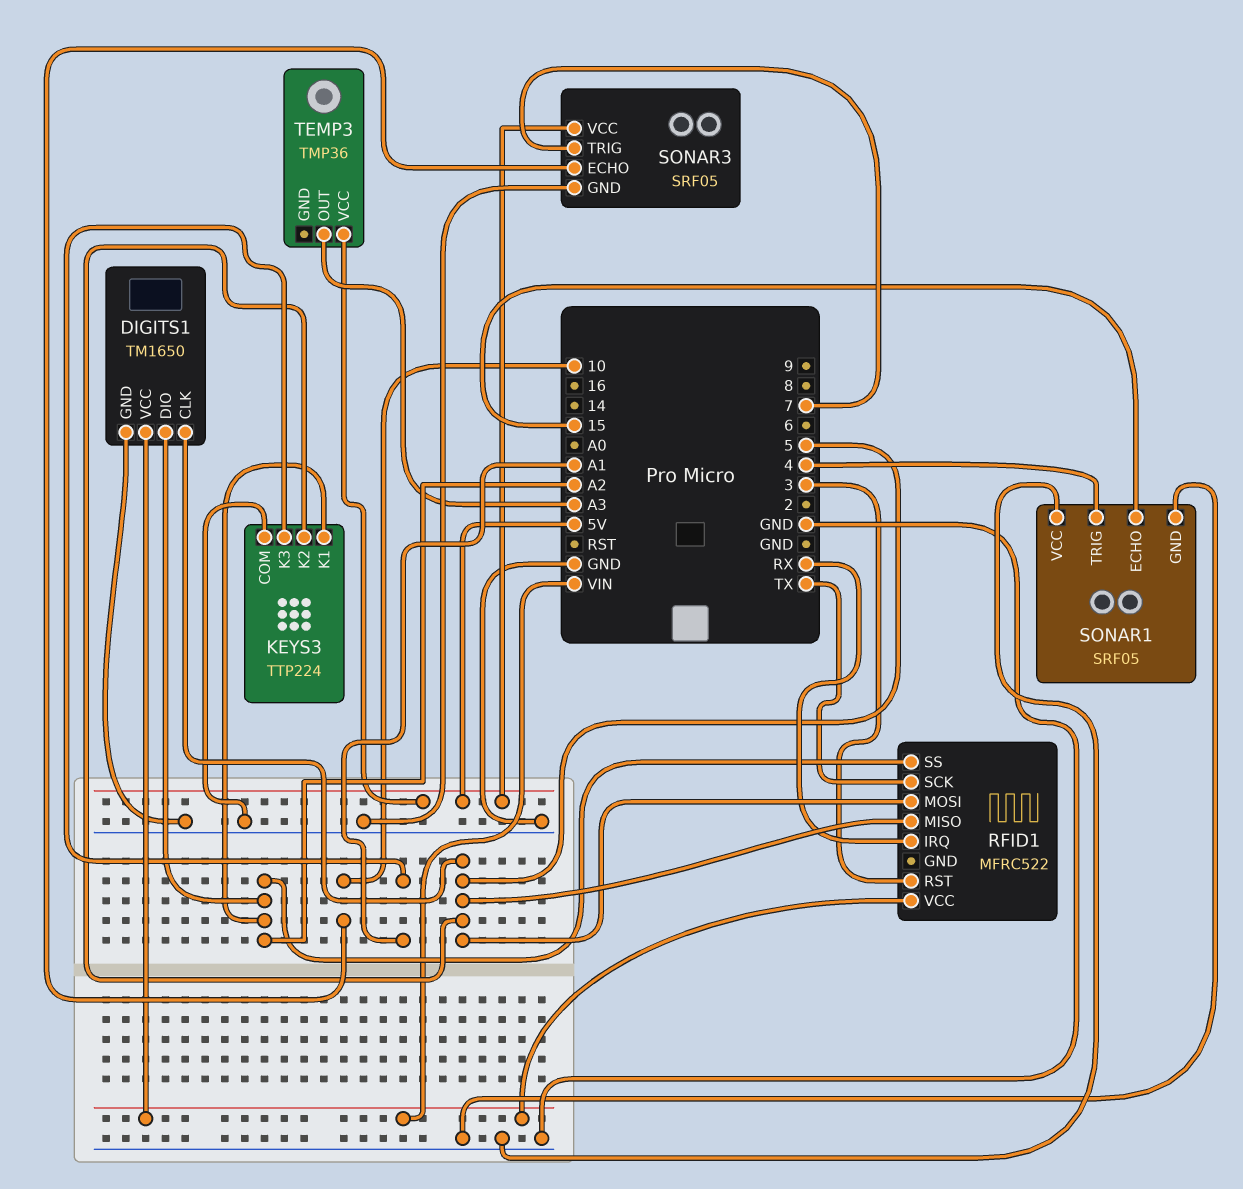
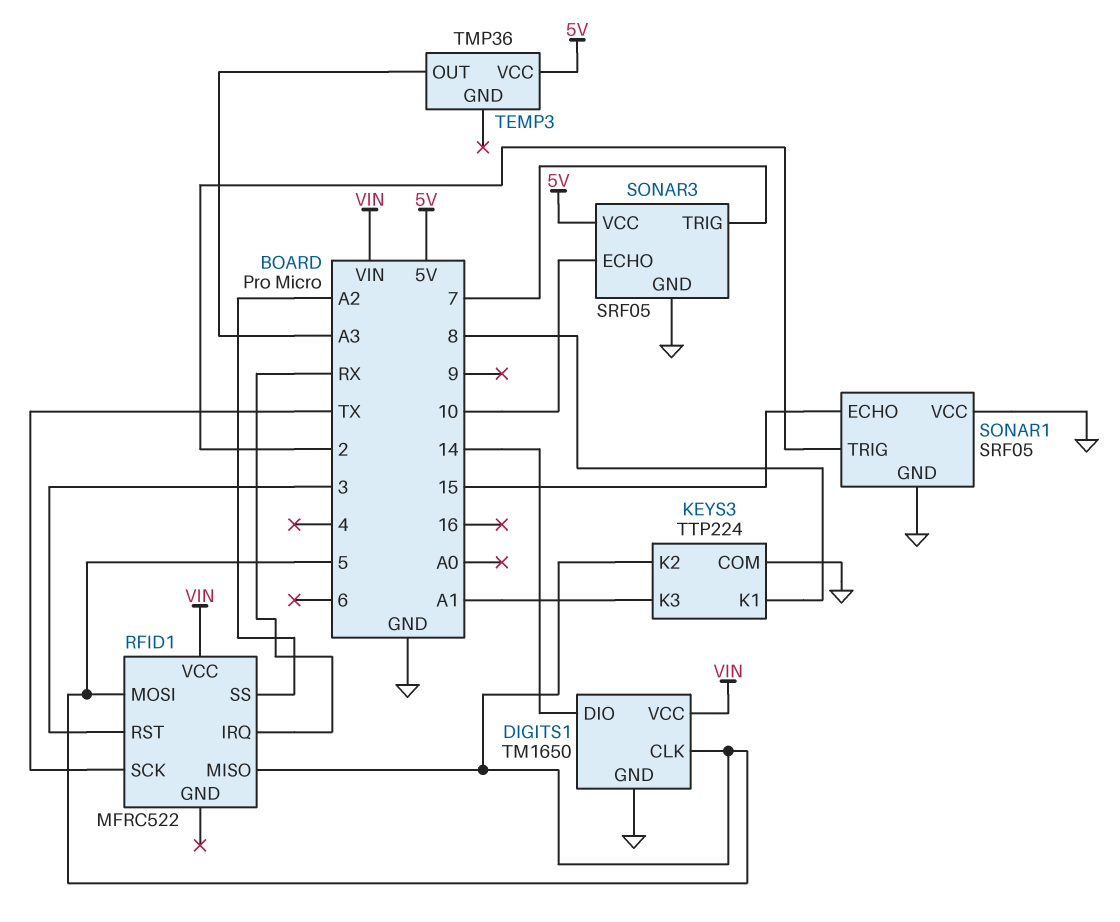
DIGITS1 pin DIO: A2 -> 14
KEYS3 pin K1: A2 -> 8
SONAR1 pin TRIG: 4 -> 2

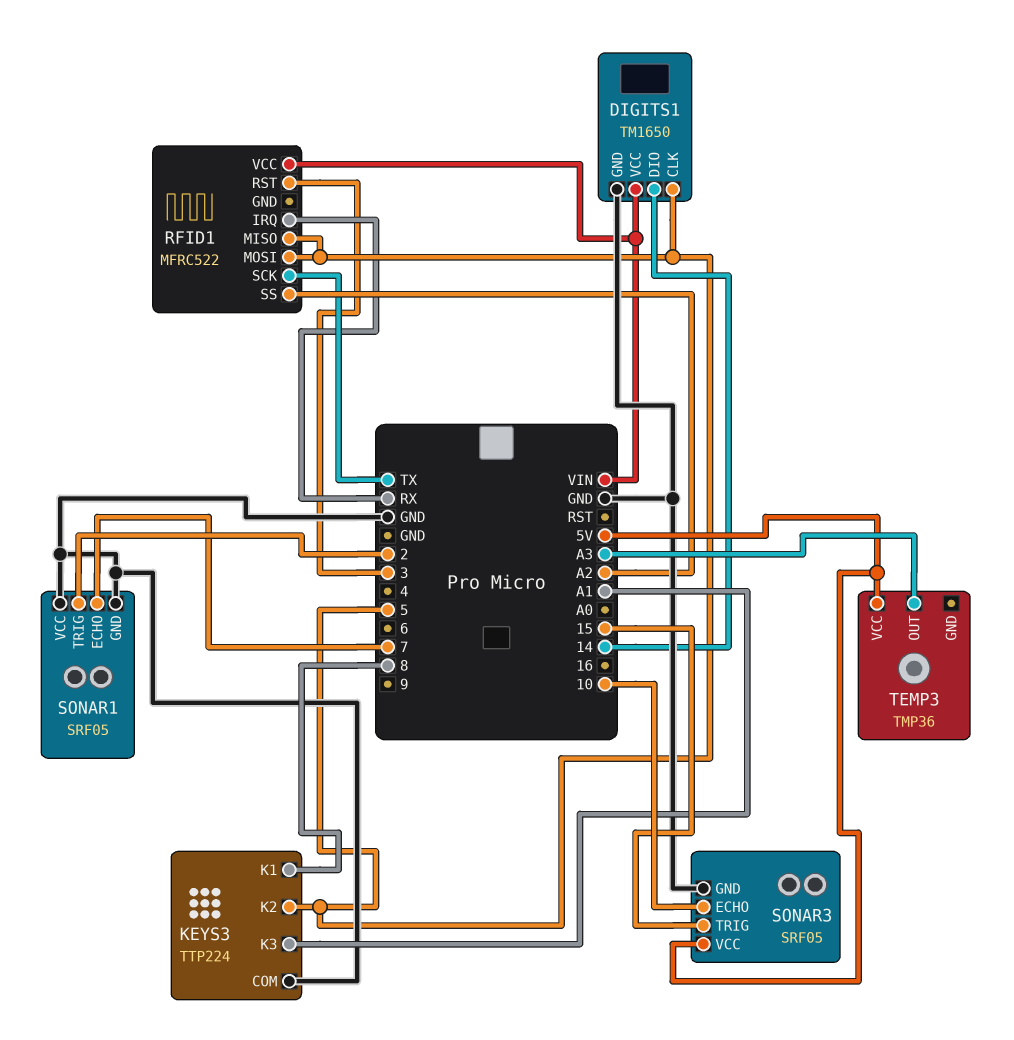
SONAR1 pin ECHO: 15 -> 7
SONAR3 pin TRIG: 7 -> 15

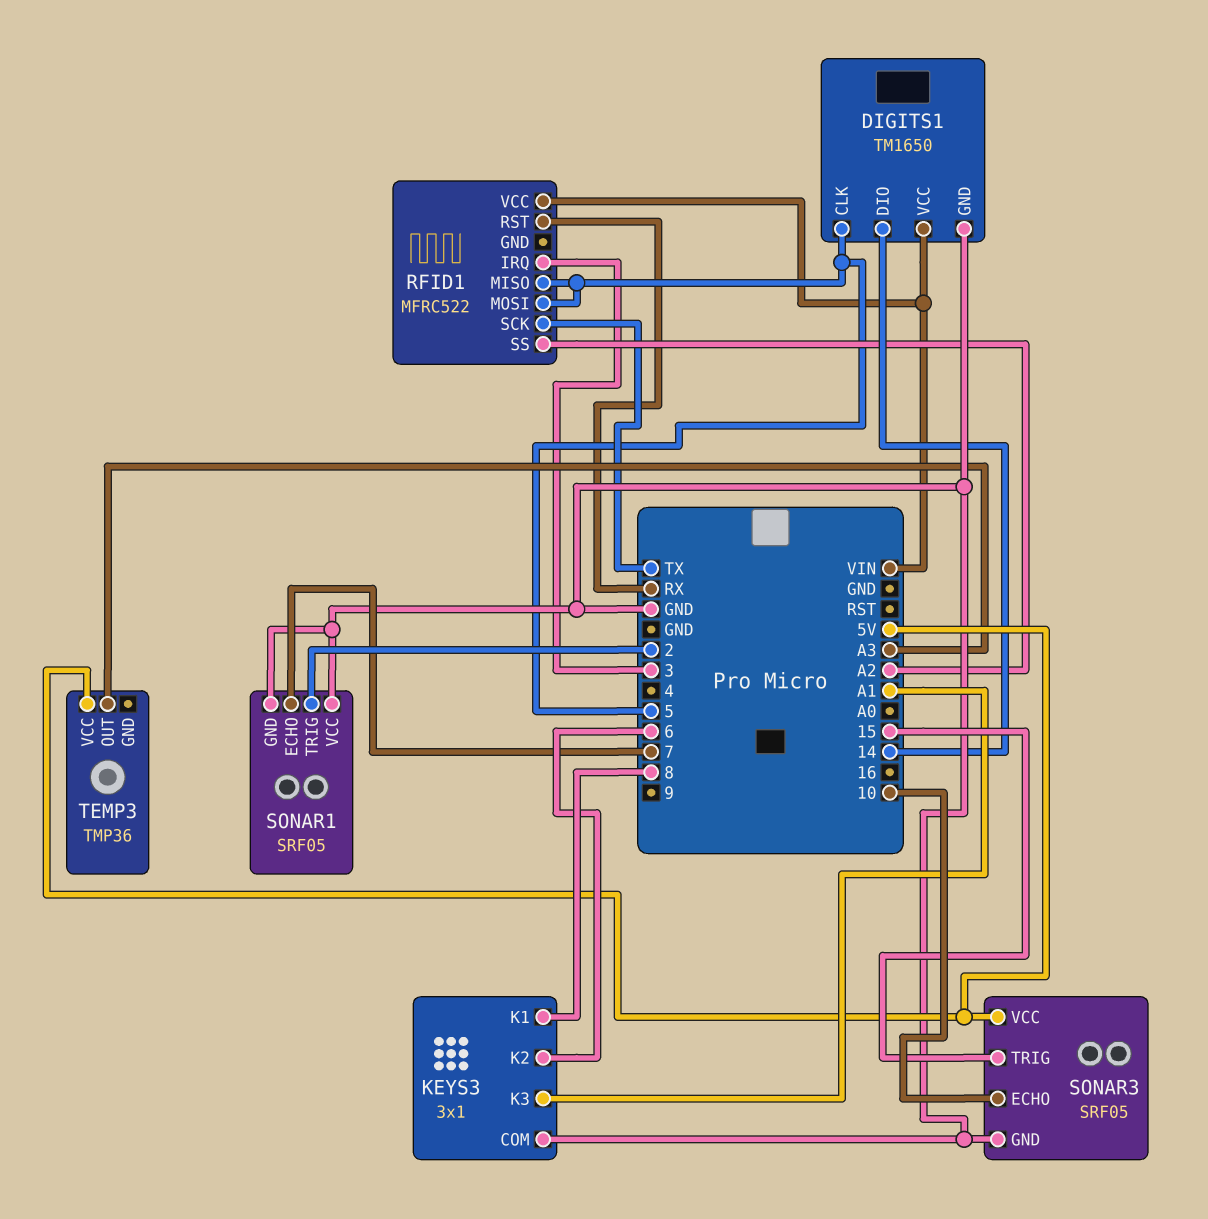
KEYS3: TTP224 -> 3x1
KEYS3 pin K2: 5 -> 6
RFID1 pin IRQ: RX -> 3
RFID1 pin RST: 3 -> RX

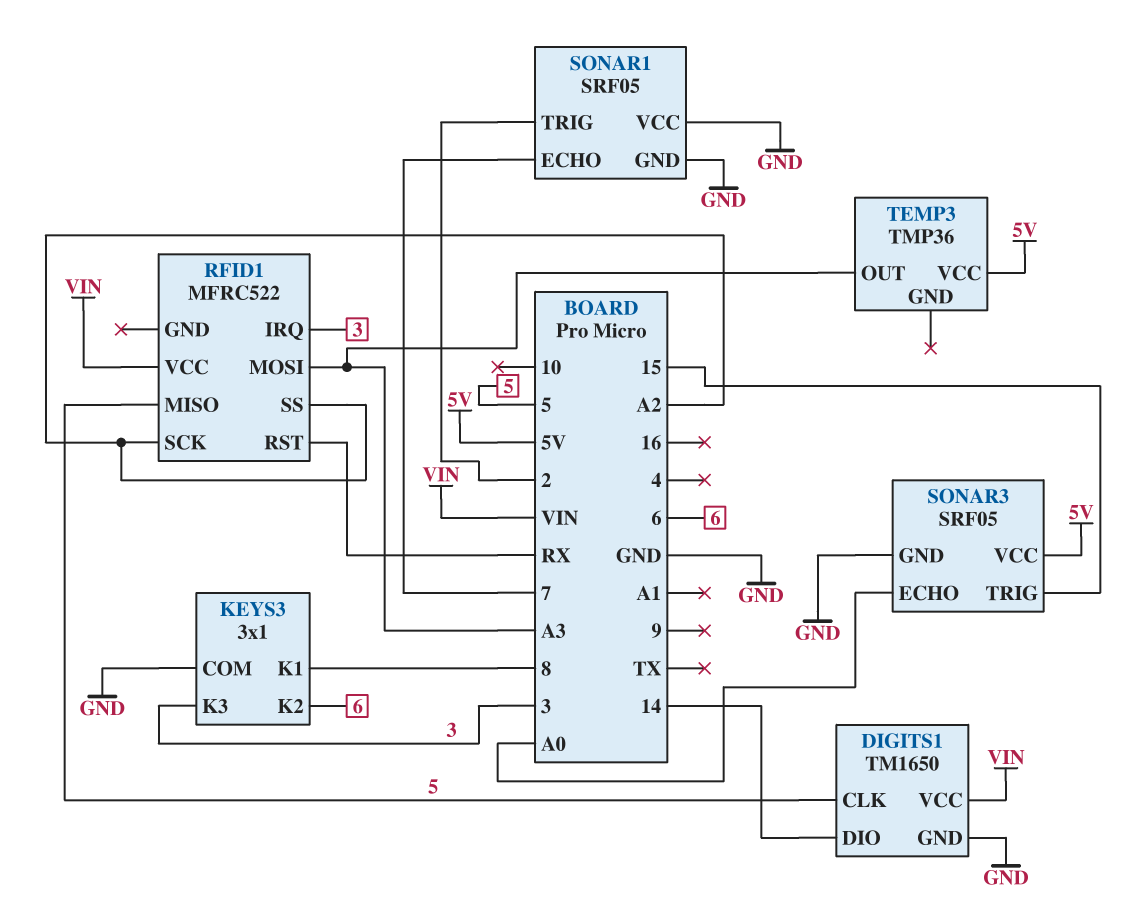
KEYS3 pin K3: A1 -> 3
RFID1 pin MOSI: 5 -> A3
RFID1 pin SCK: TX -> A2
SONAR3 pin ECHO: 10 -> A0

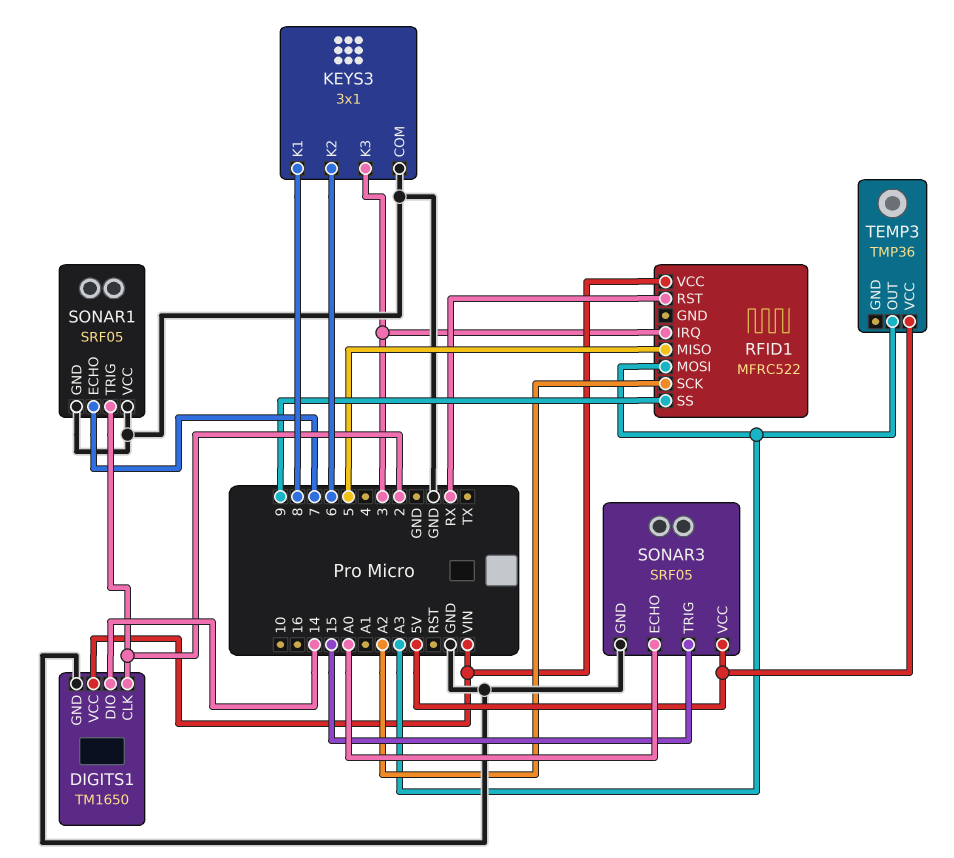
DIGITS1 pin CLK: 5 -> 2
RFID1 pin SS: A2 -> 9

